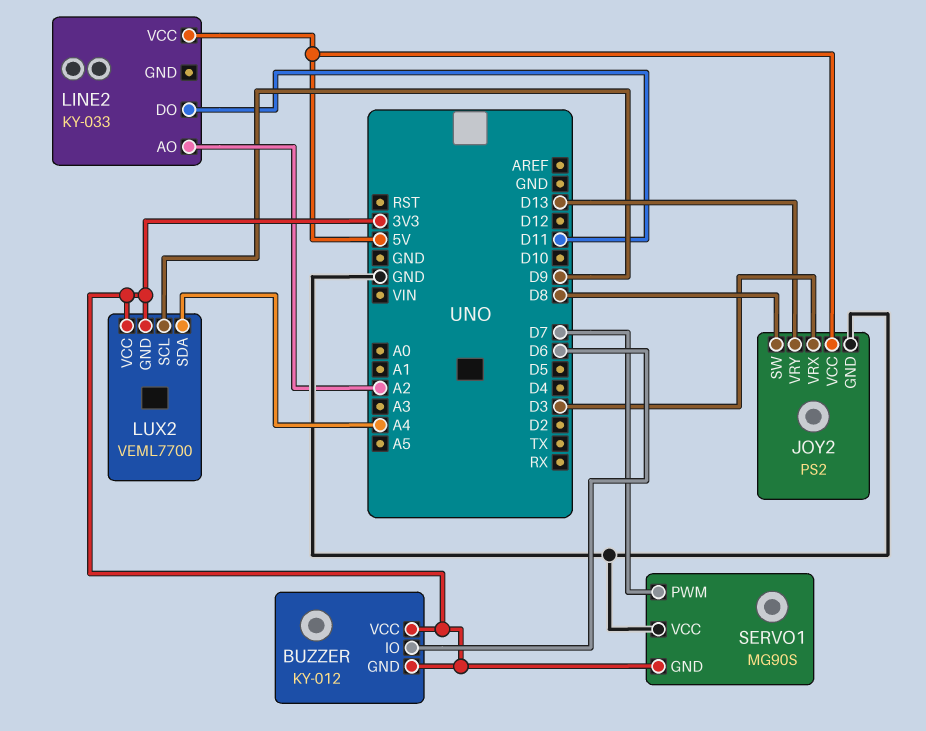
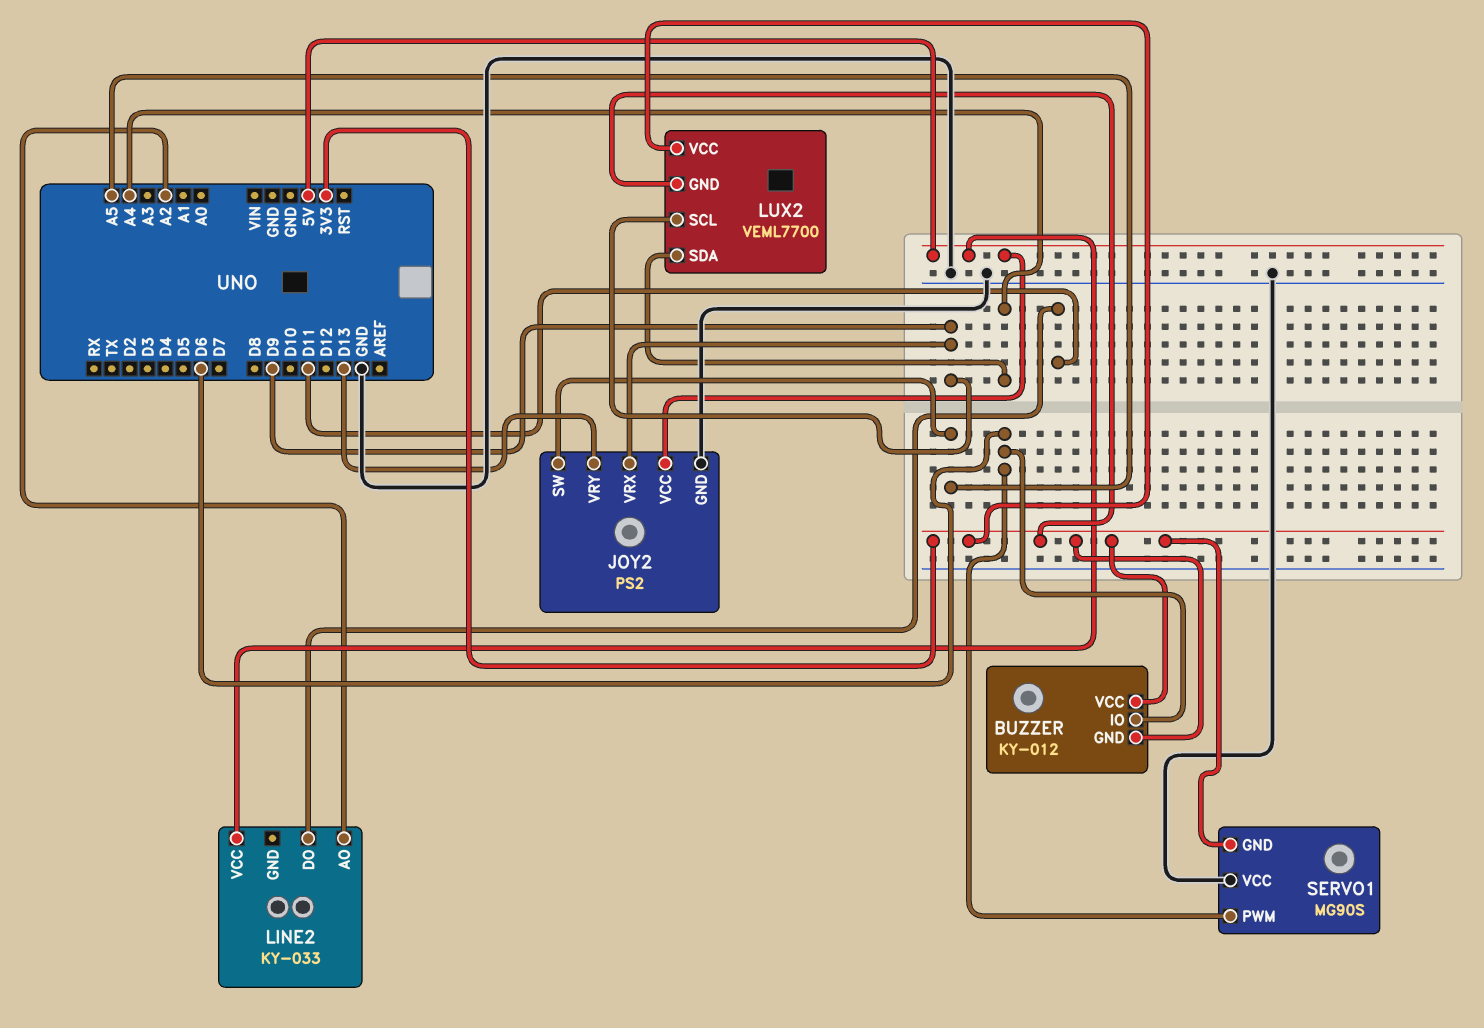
JOY2 pin SW: D8 -> A5
JOY2 pin VRX: D3 -> D9
SERVO1 pin PWM: D7 -> D6

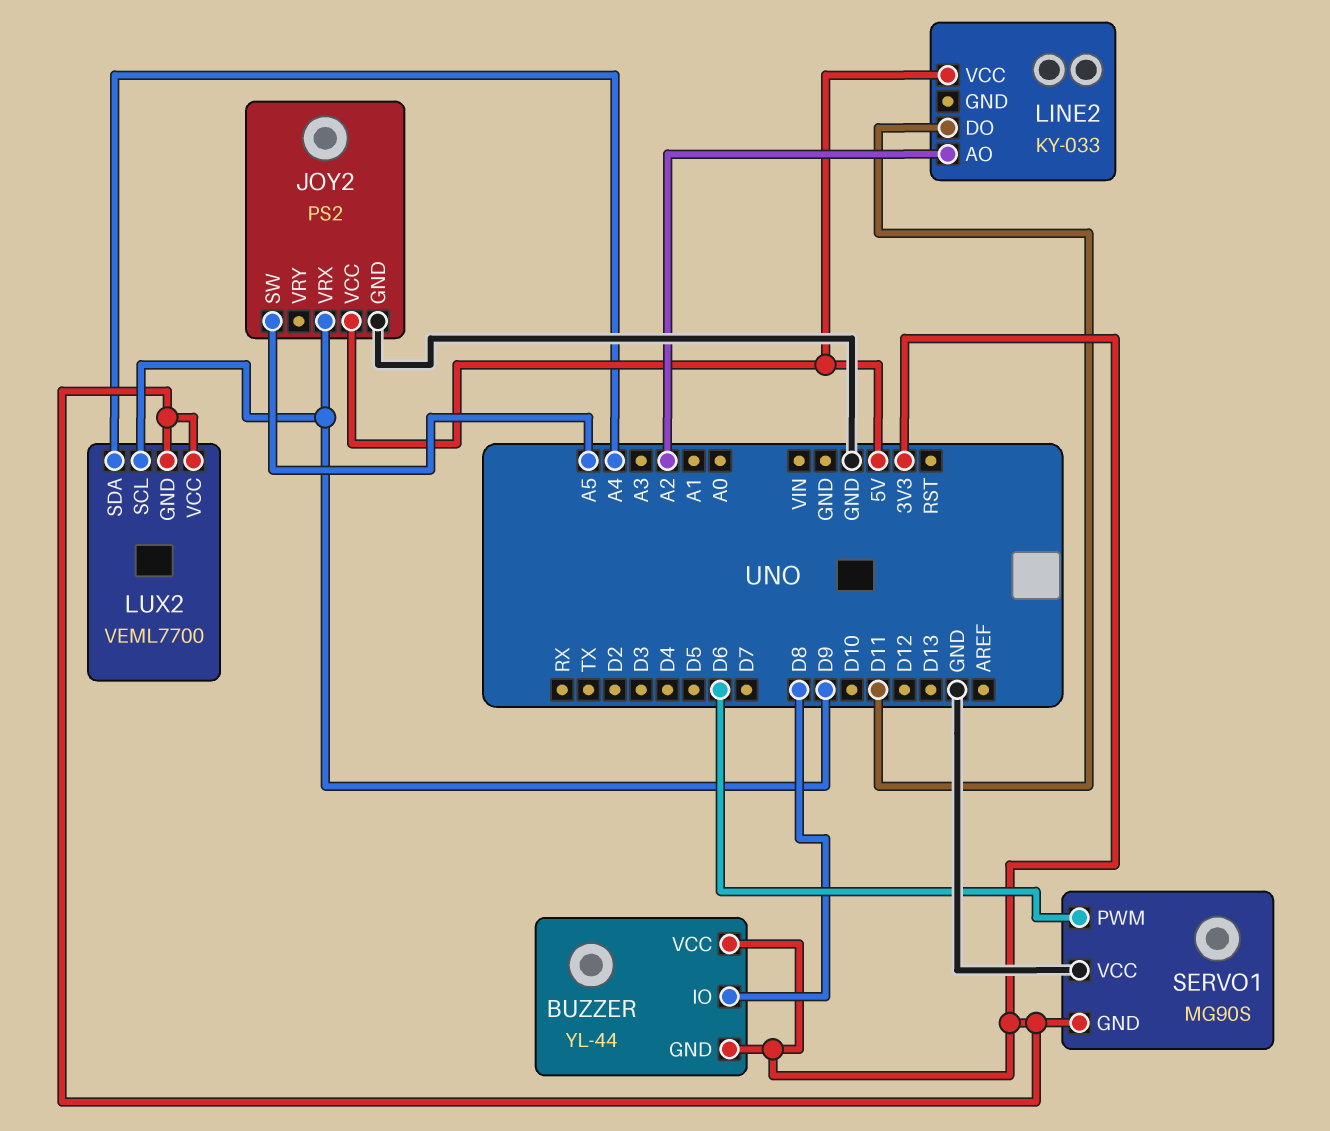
BUZZER: KY-012 -> YL-44
BUZZER pin IO: D6 -> D8
JOY2 pin VRY: D13 -> none

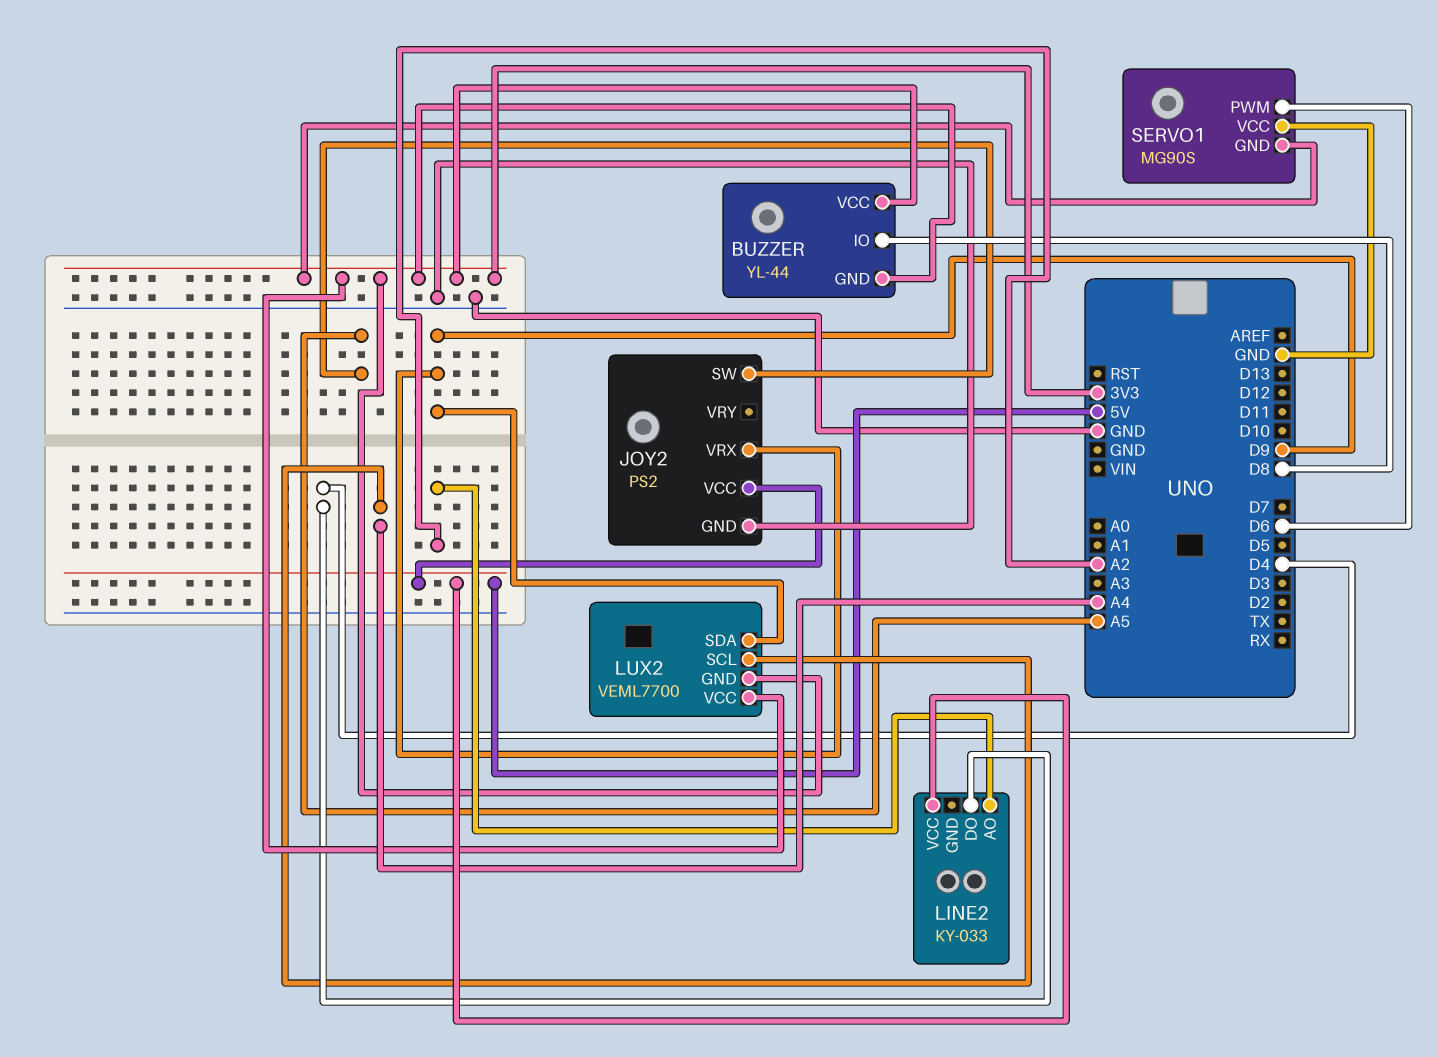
LINE2 pin DO: D11 -> D4
LUX2 pin SCL: D9 -> A4
LUX2 pin SDA: A4 -> D9

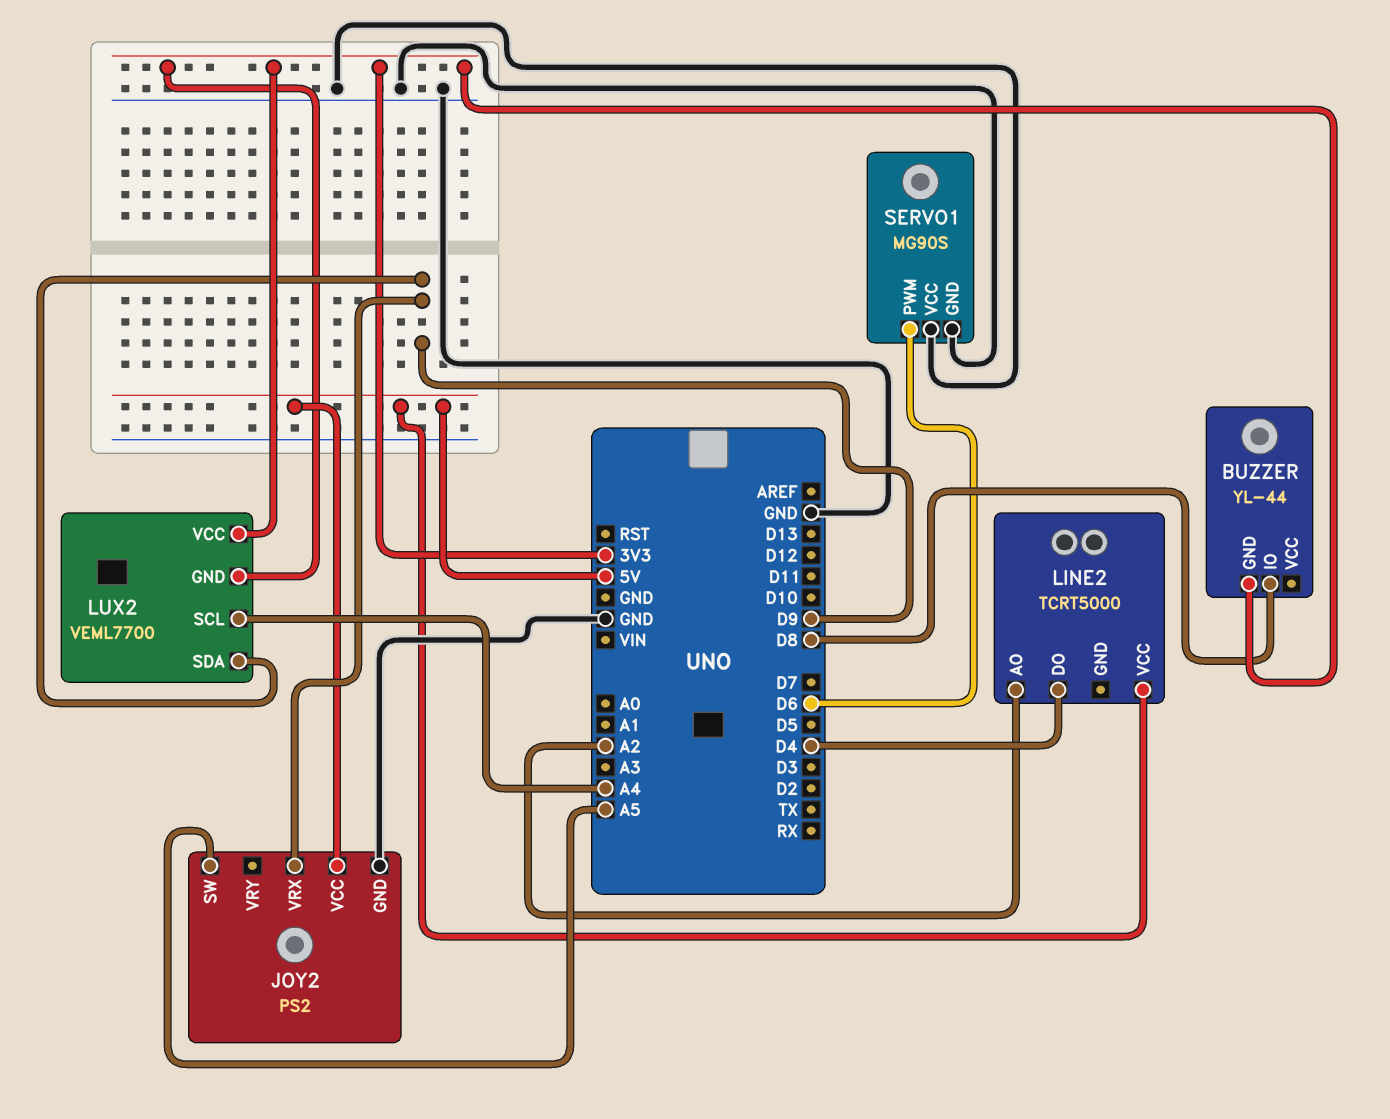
BUZZER pin VCC: 3V3 -> none
LINE2: KY-033 -> TCRT5000
SERVO1 pin GND: 3V3 -> GND

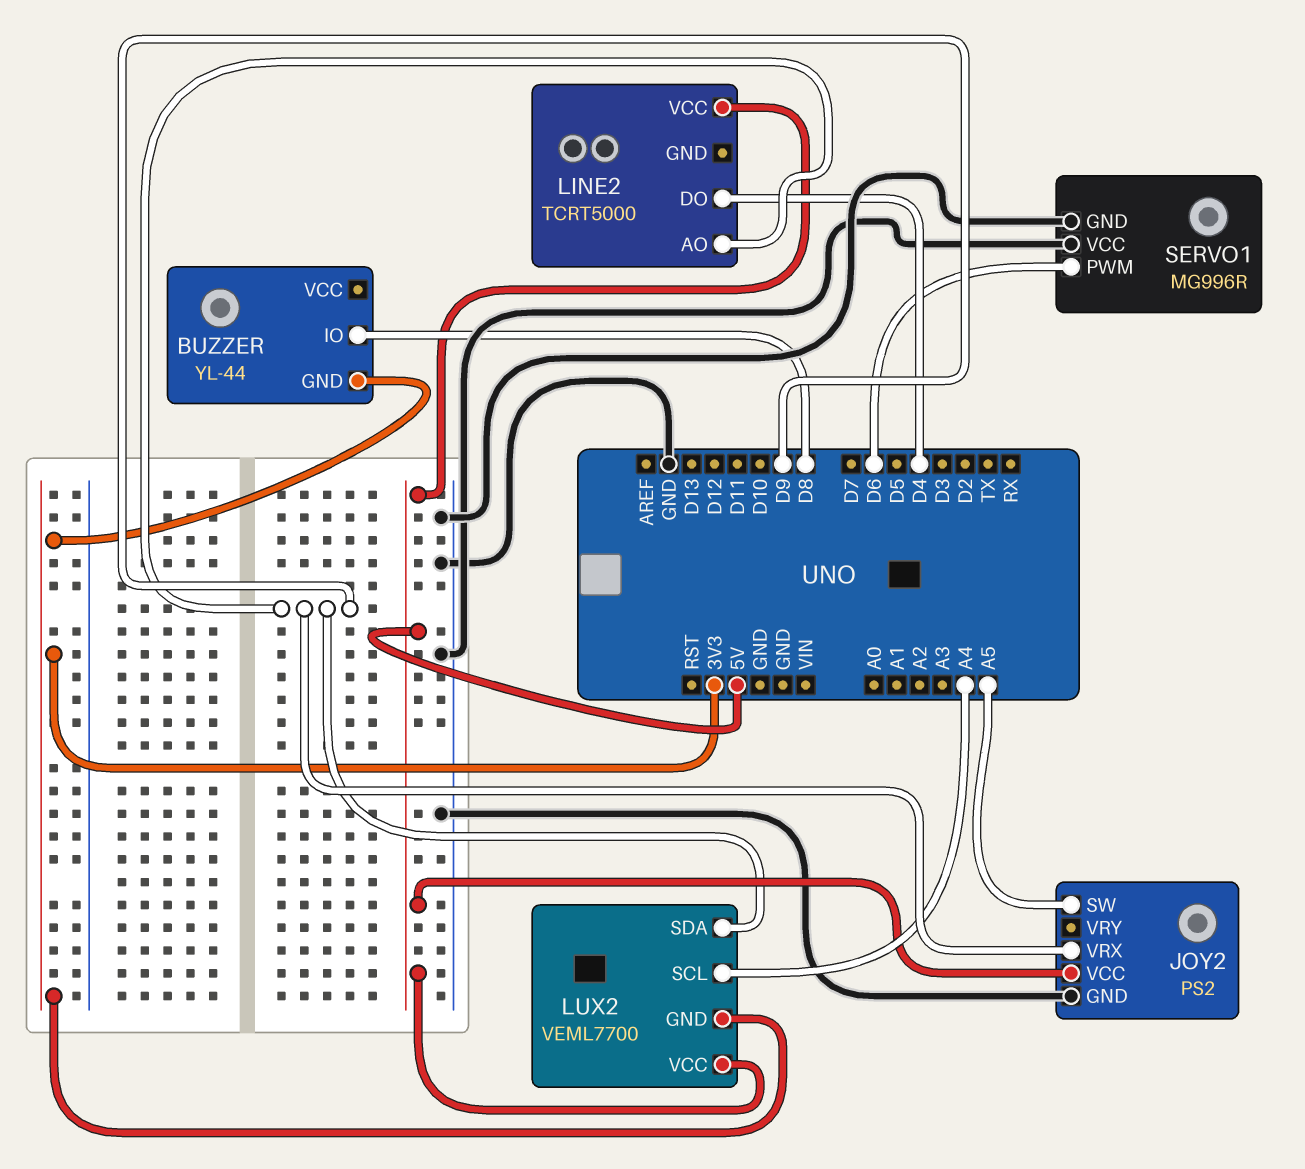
LINE2 pin AO: A2 -> D9
LUX2 pin VCC: 3V3 -> 5V
SERVO1: MG90S -> MG996R

